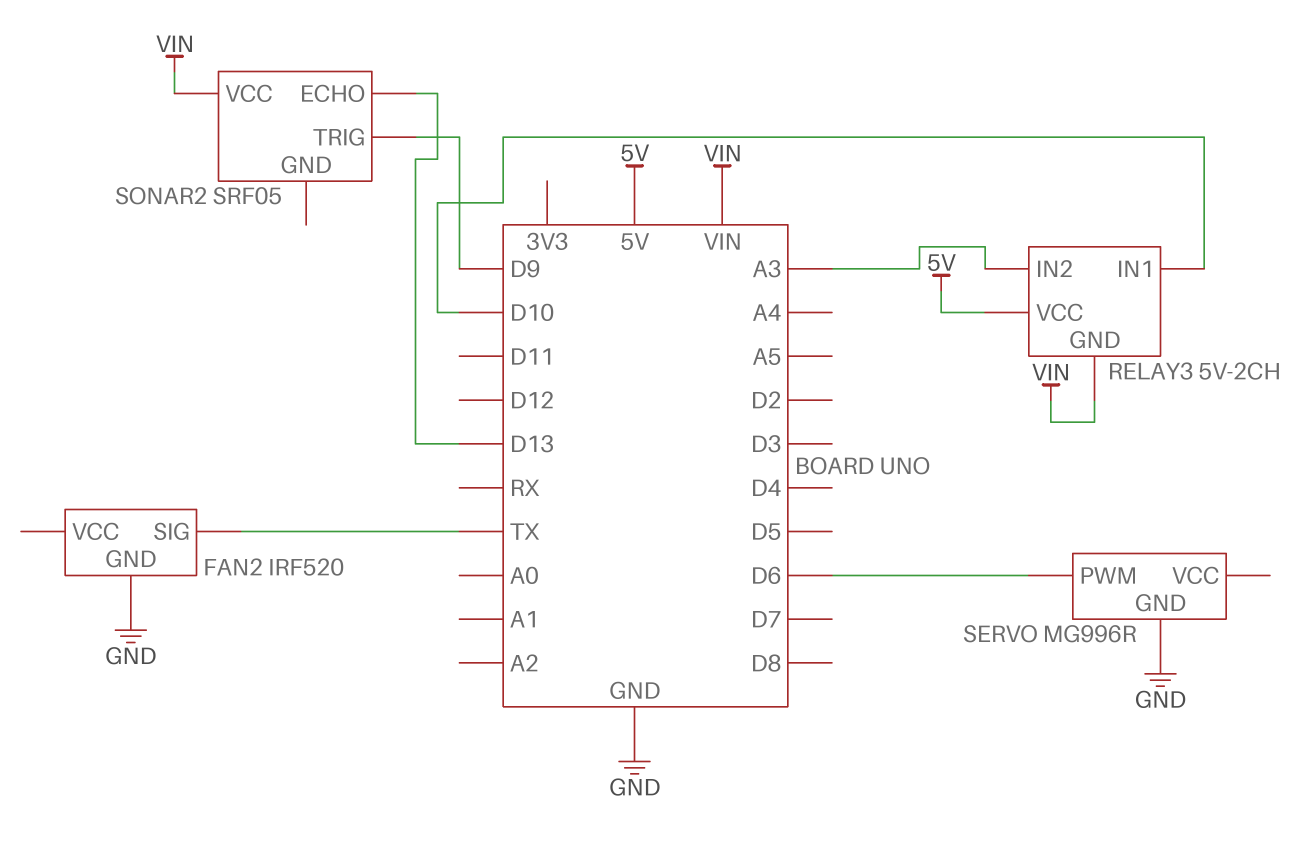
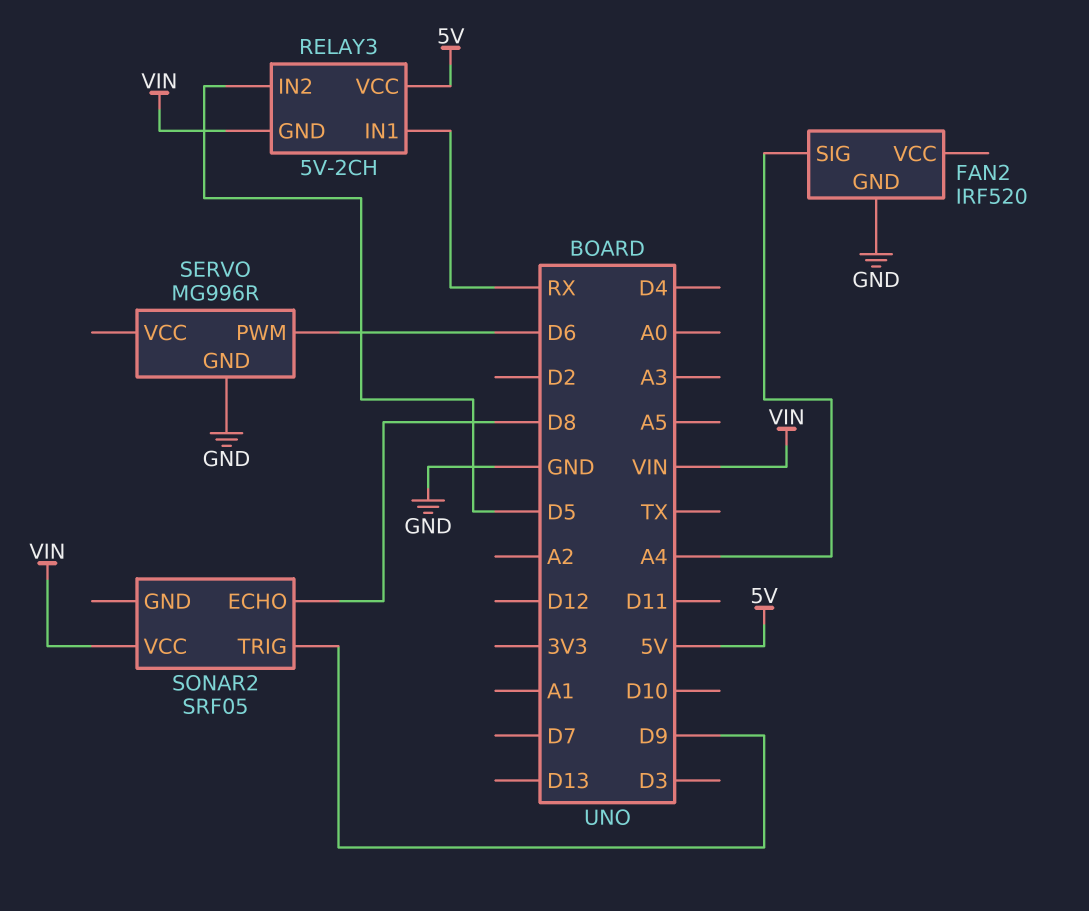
FAN2 pin SIG: TX -> A4
RELAY3 pin IN1: D10 -> RX
RELAY3 pin IN2: A3 -> D5
SONAR2 pin ECHO: D13 -> D8

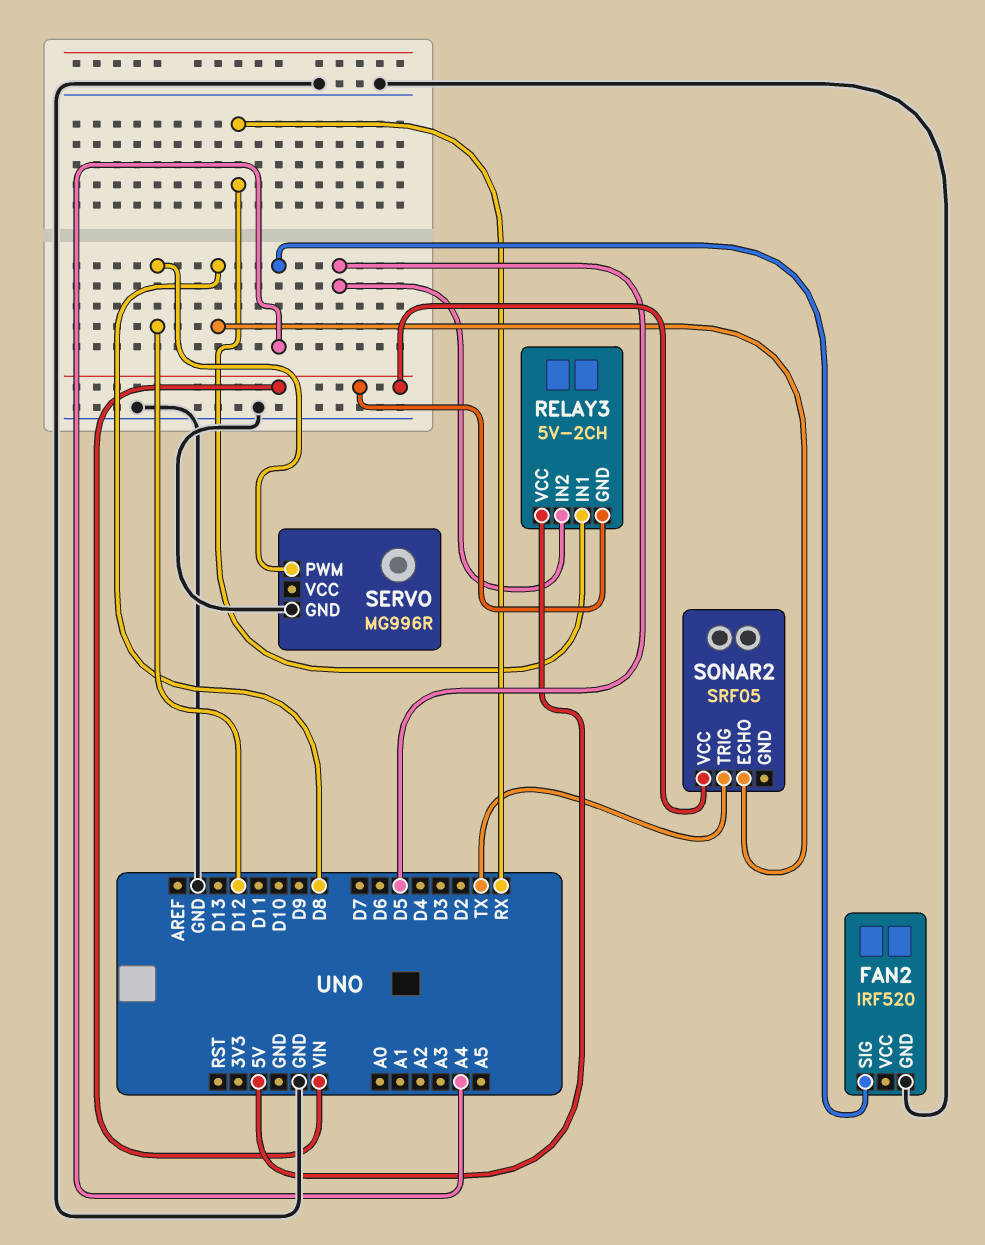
SERVO pin PWM: D6 -> D12
SONAR2 pin TRIG: D9 -> TX

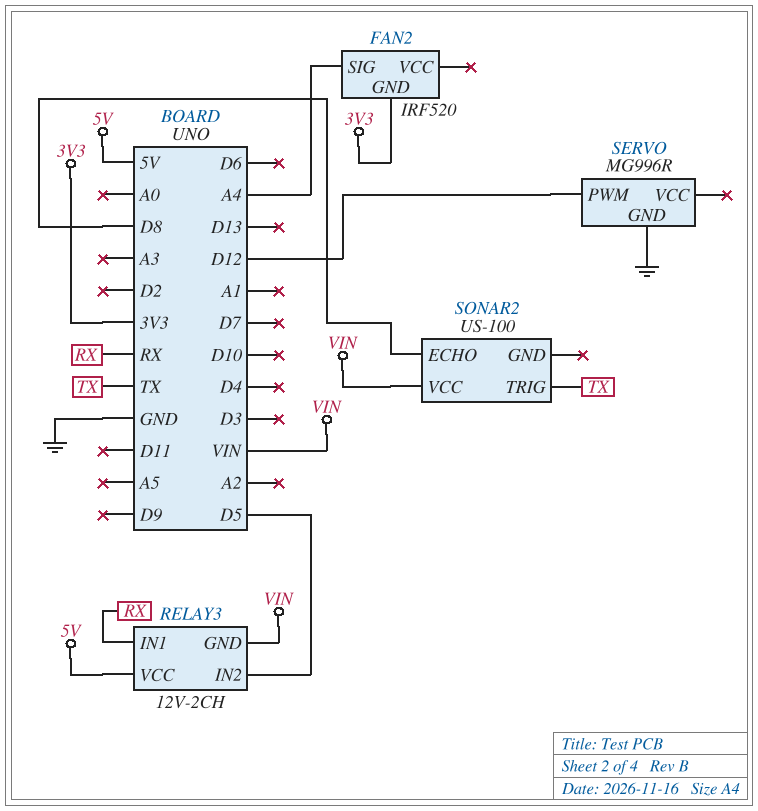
FAN2 pin GND: GND -> 3V3
RELAY3: 5V-2CH -> 12V-2CH
SONAR2: SRF05 -> US-100

